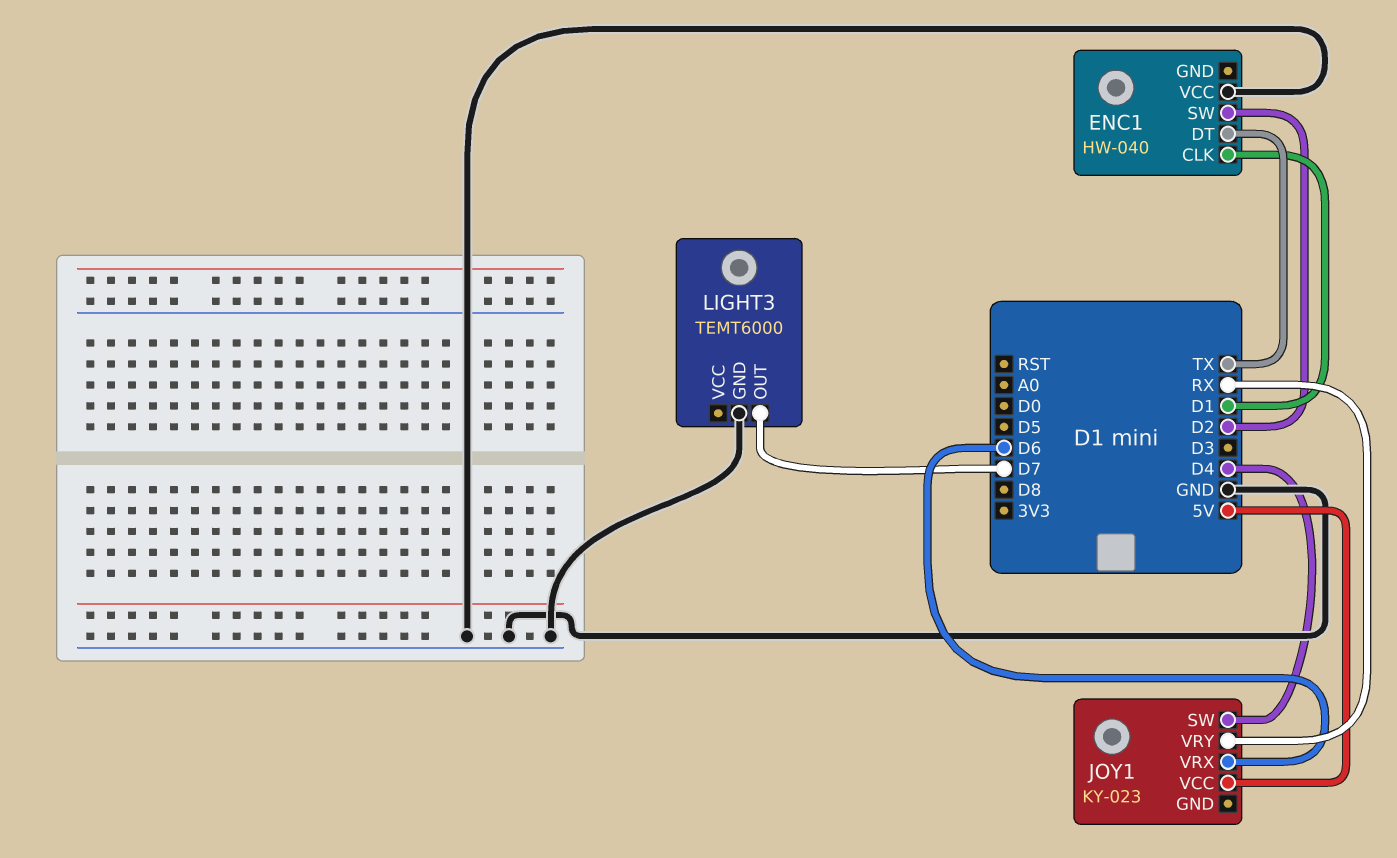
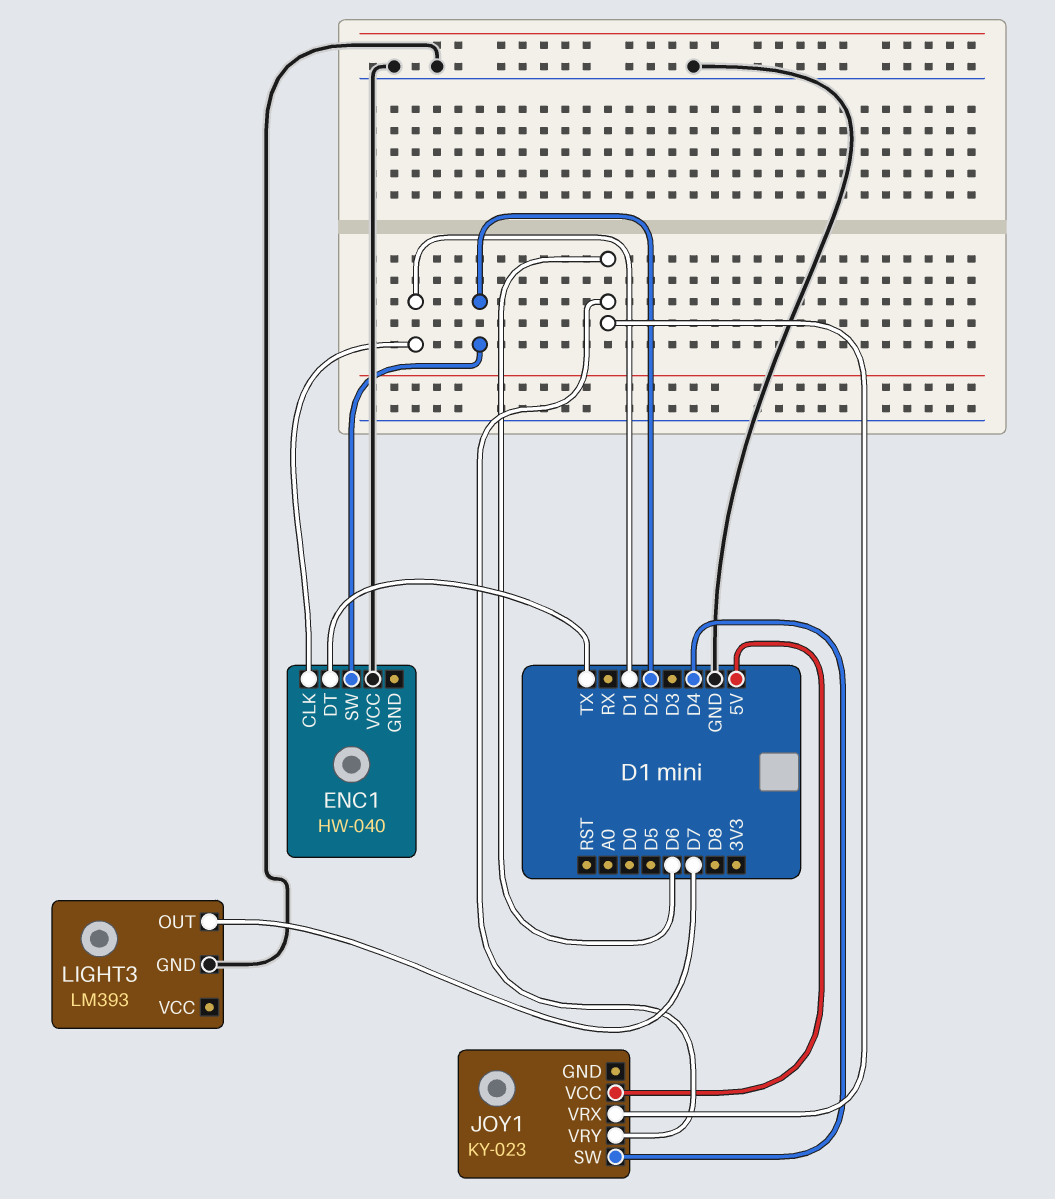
JOY1 pin VRY: RX -> D6
LIGHT3: TEMT6000 -> LM393

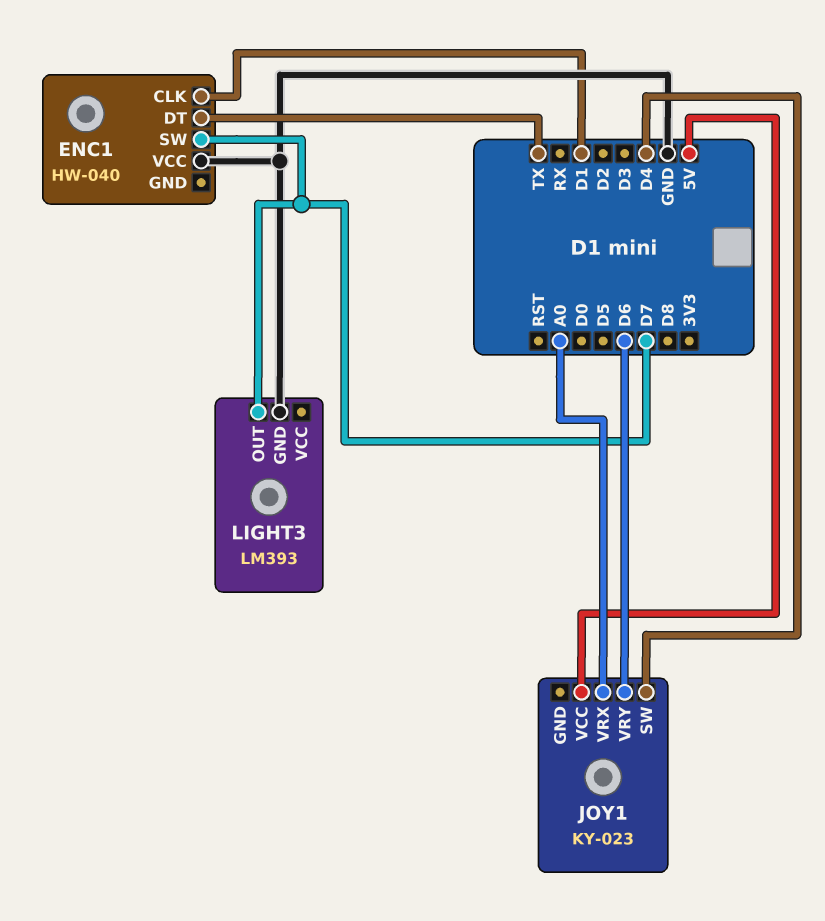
ENC1 pin SW: D2 -> D7
JOY1 pin VRX: D6 -> A0

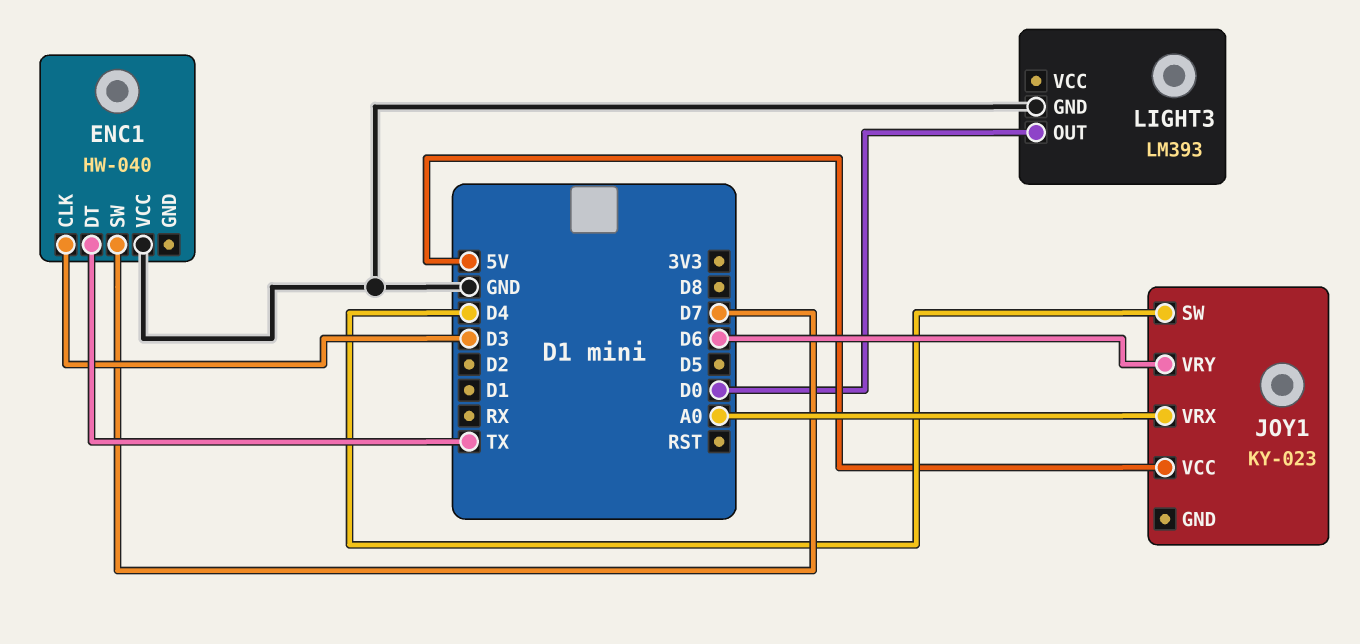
ENC1 pin CLK: D1 -> D3
LIGHT3 pin OUT: D7 -> D0

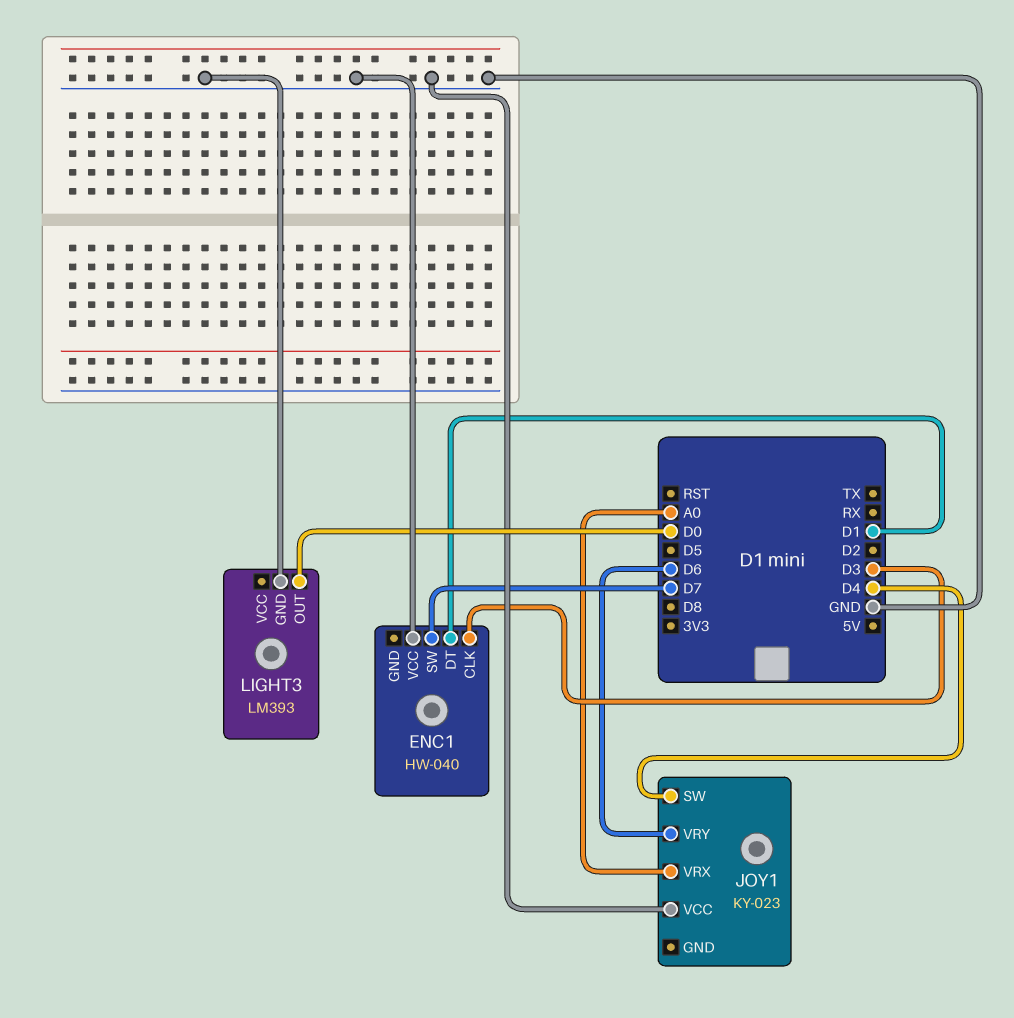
ENC1 pin DT: TX -> D1
JOY1 pin VCC: 5V -> GND

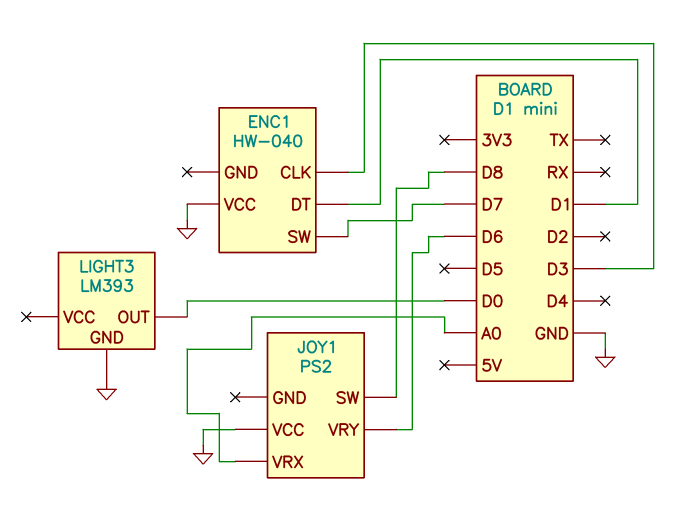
JOY1: KY-023 -> PS2
JOY1 pin SW: D4 -> D8

